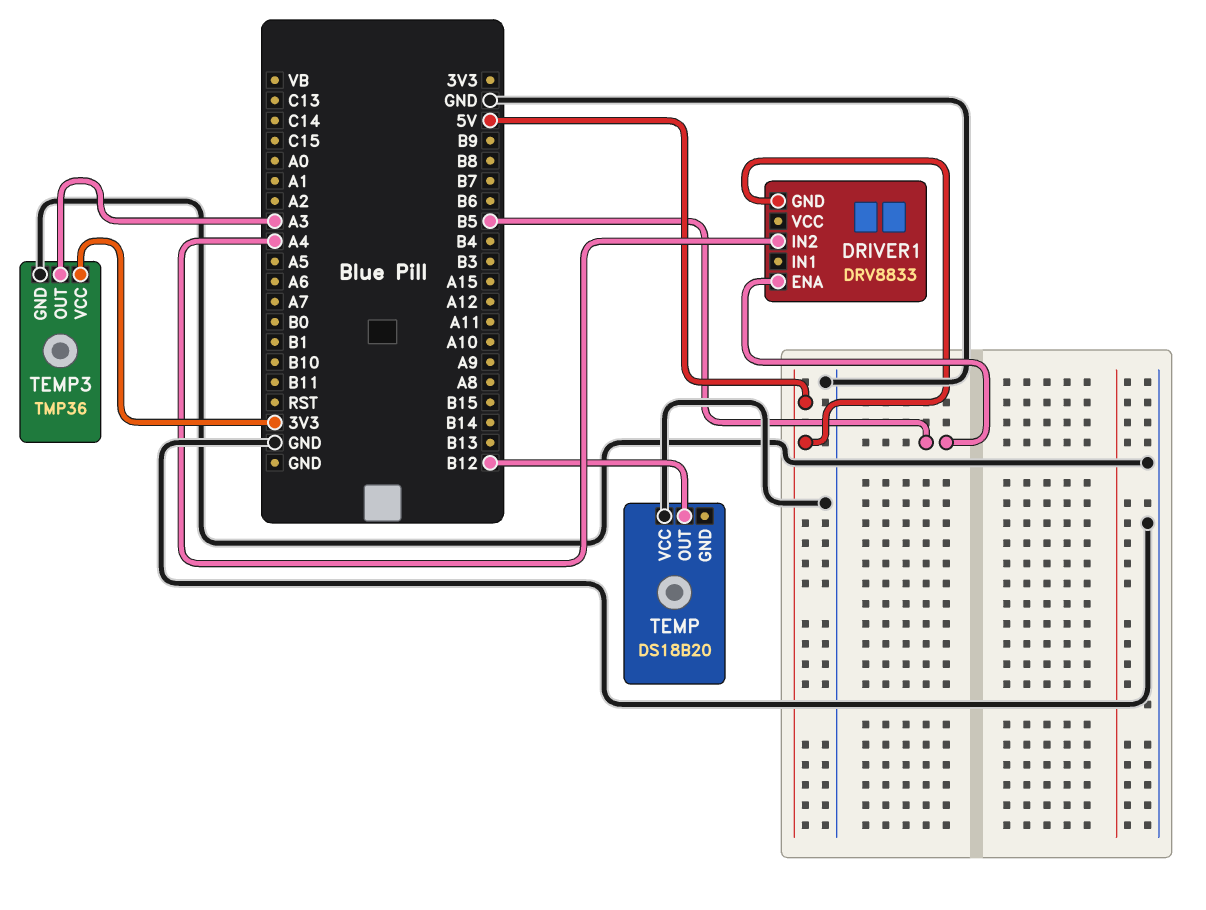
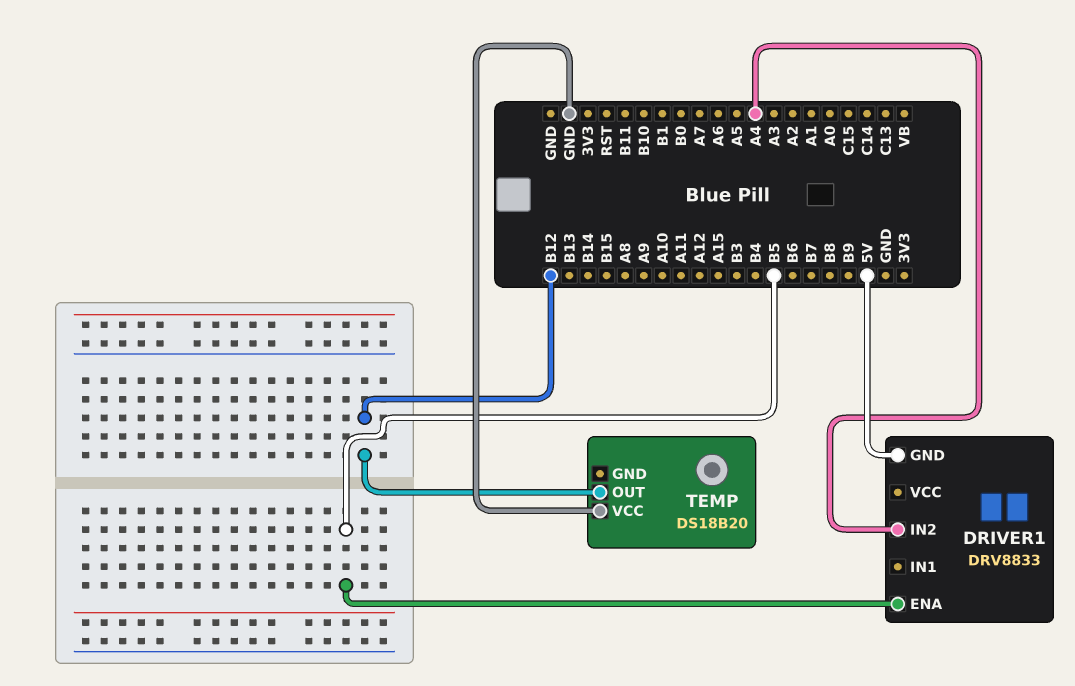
TEMP3: TMP36 -> none
TEMP3 pin GND: GND -> none
TEMP3 pin OUT: A3 -> none
TEMP3 pin VCC: 3V3 -> none

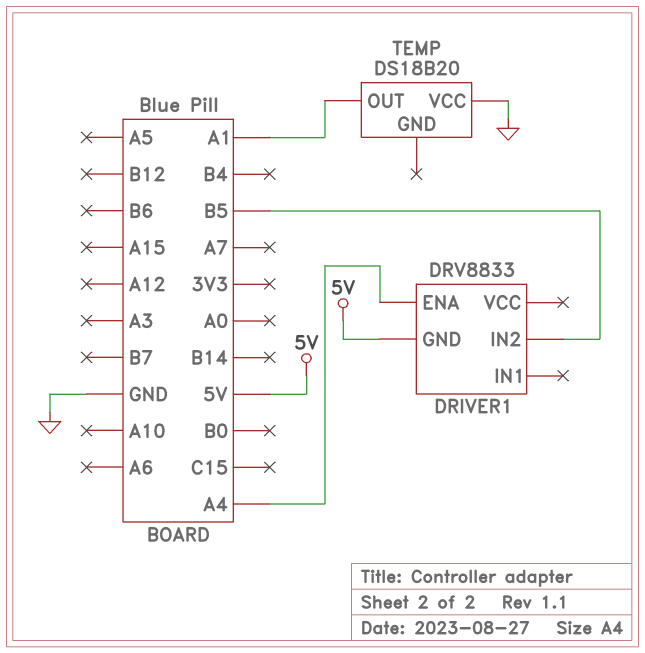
DRIVER1 pin ENA: B5 -> A4
DRIVER1 pin IN2: A4 -> B5
TEMP pin OUT: B12 -> A1

